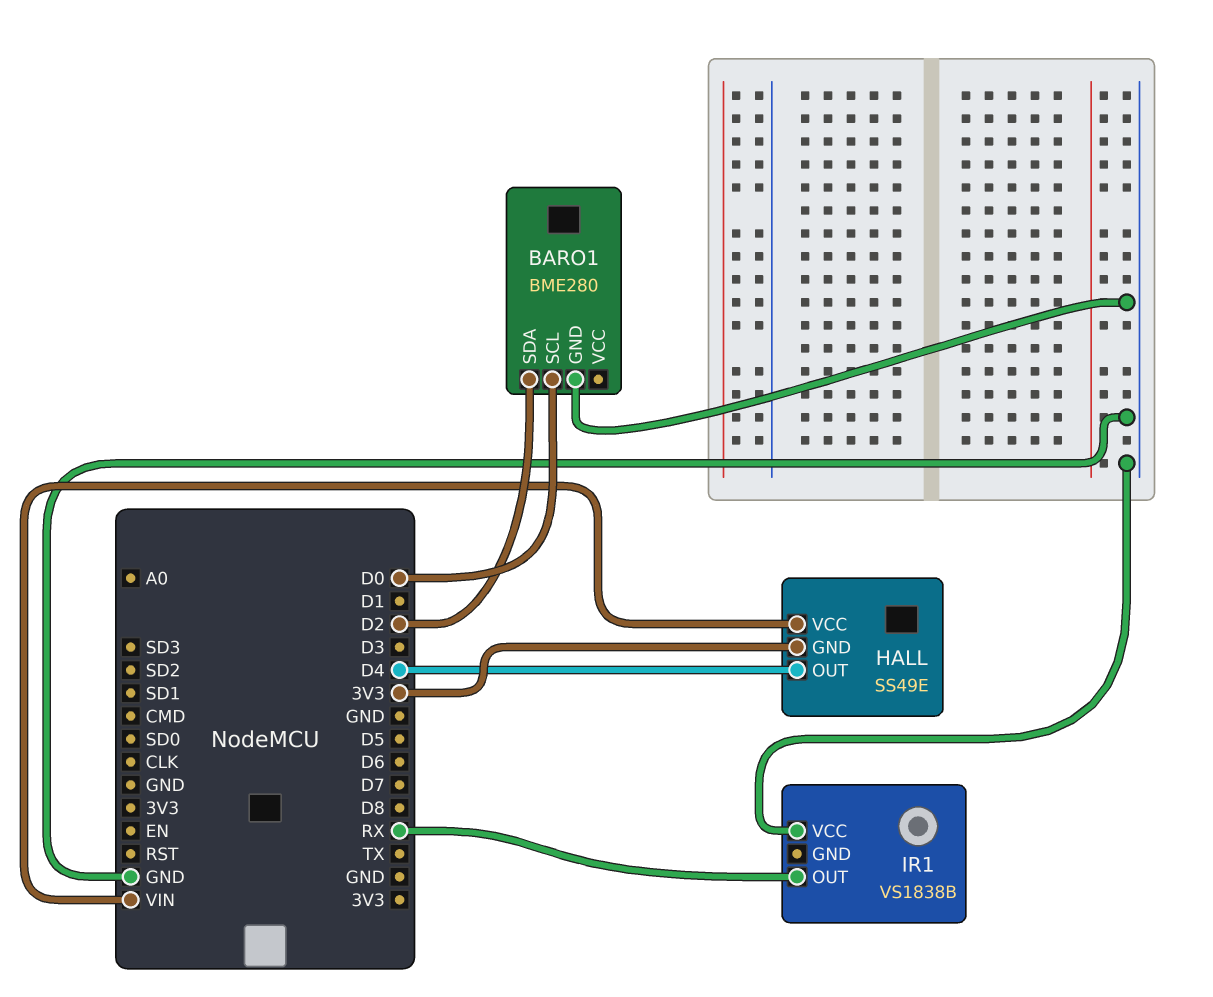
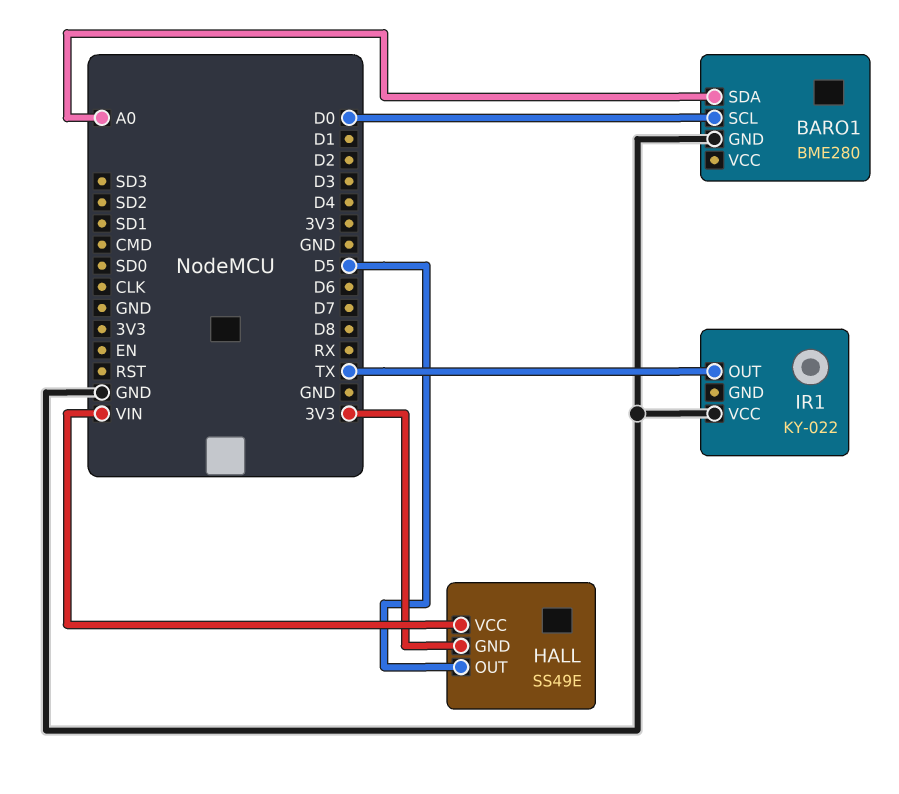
BARO1 pin SDA: D2 -> A0
HALL pin OUT: D4 -> D5
IR1: VS1838B -> KY-022
IR1 pin OUT: RX -> TX

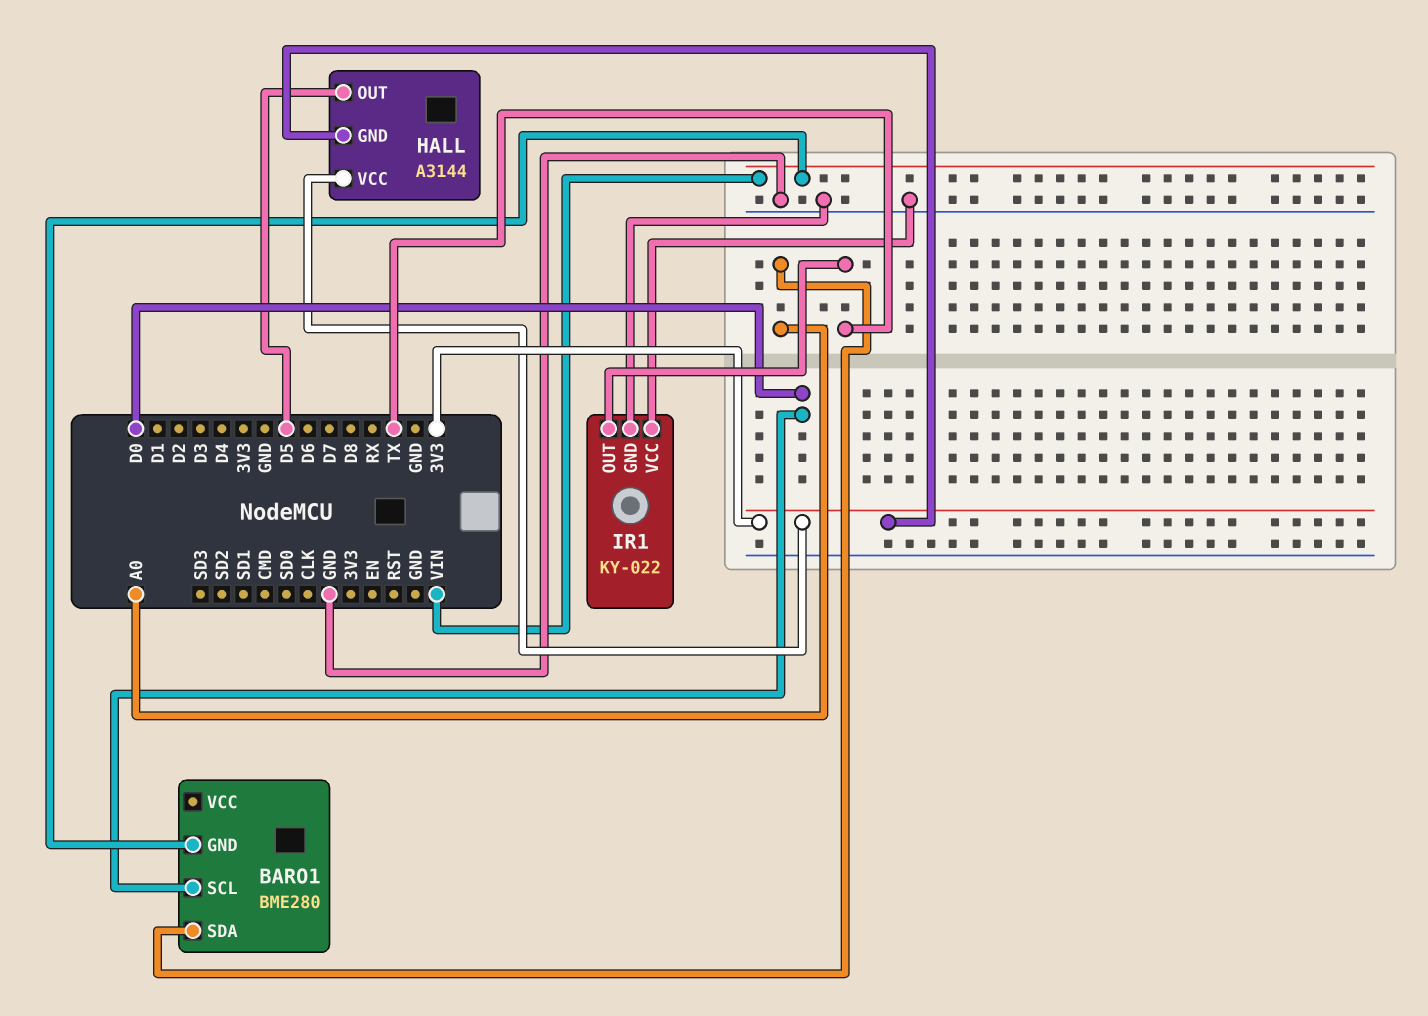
BARO1 pin GND: GND -> VIN
HALL: SS49E -> A3144
HALL pin VCC: VIN -> 3V3
IR1 pin GND: none -> GND

